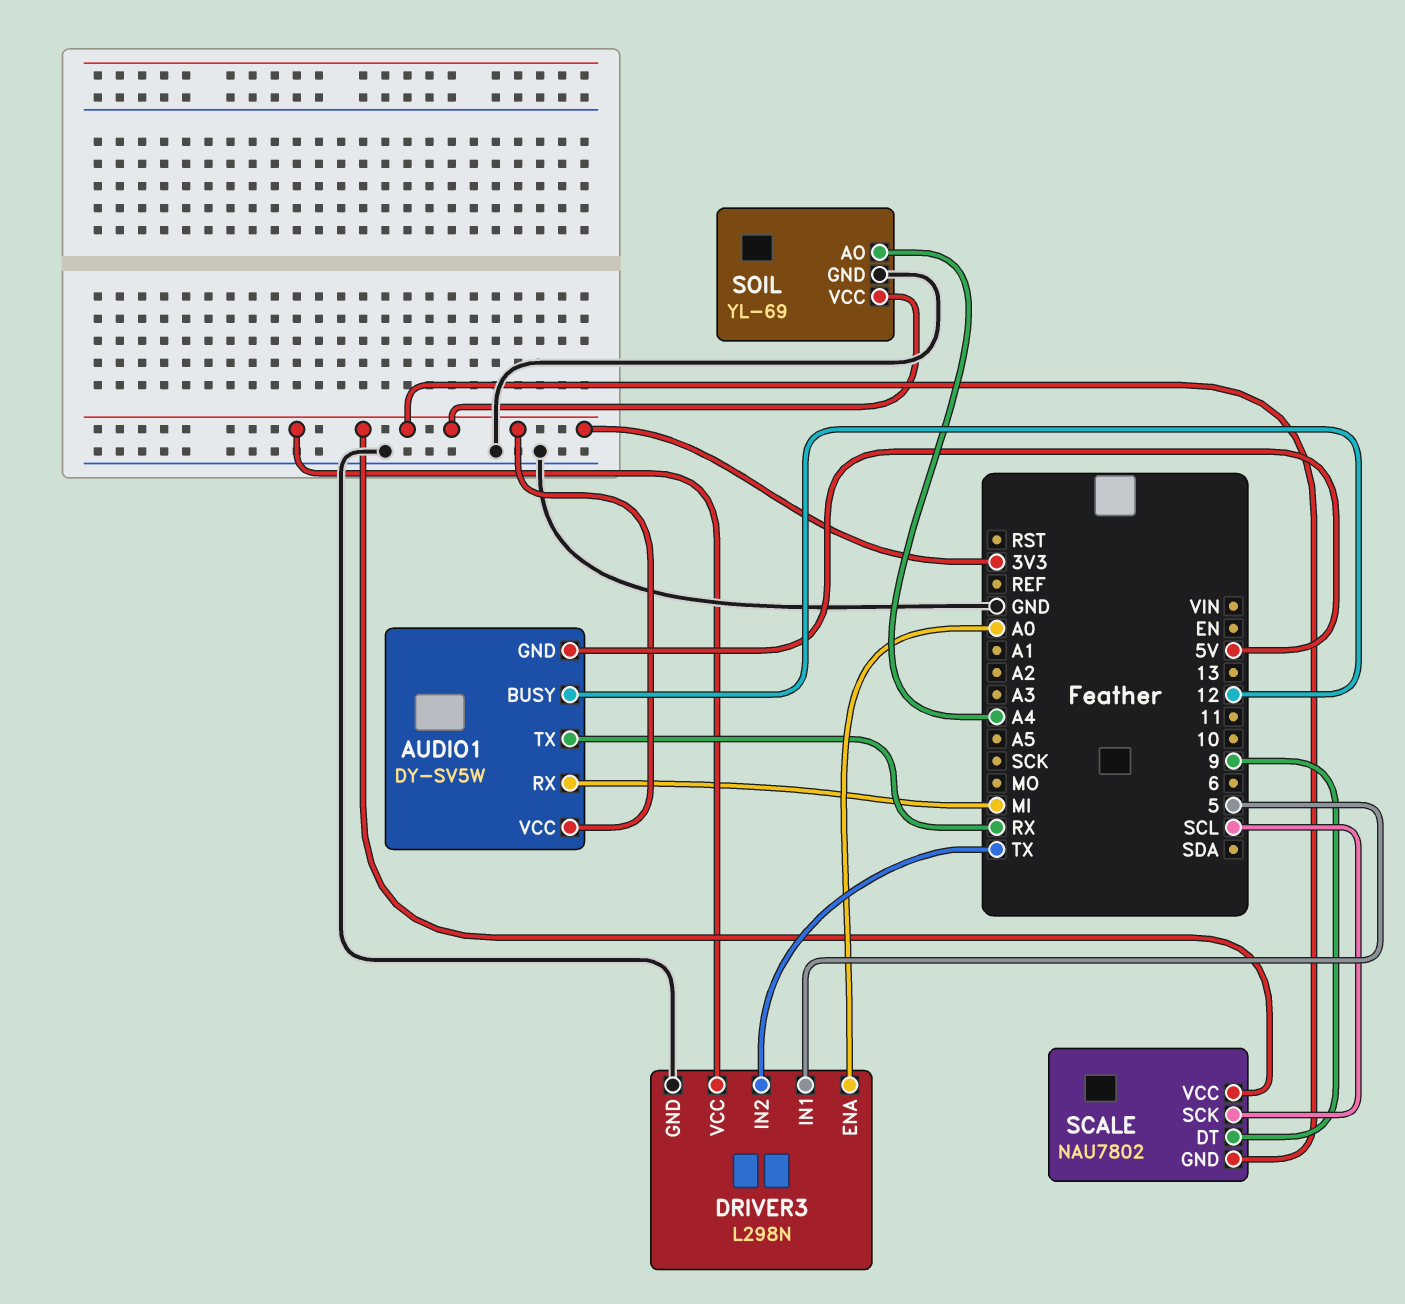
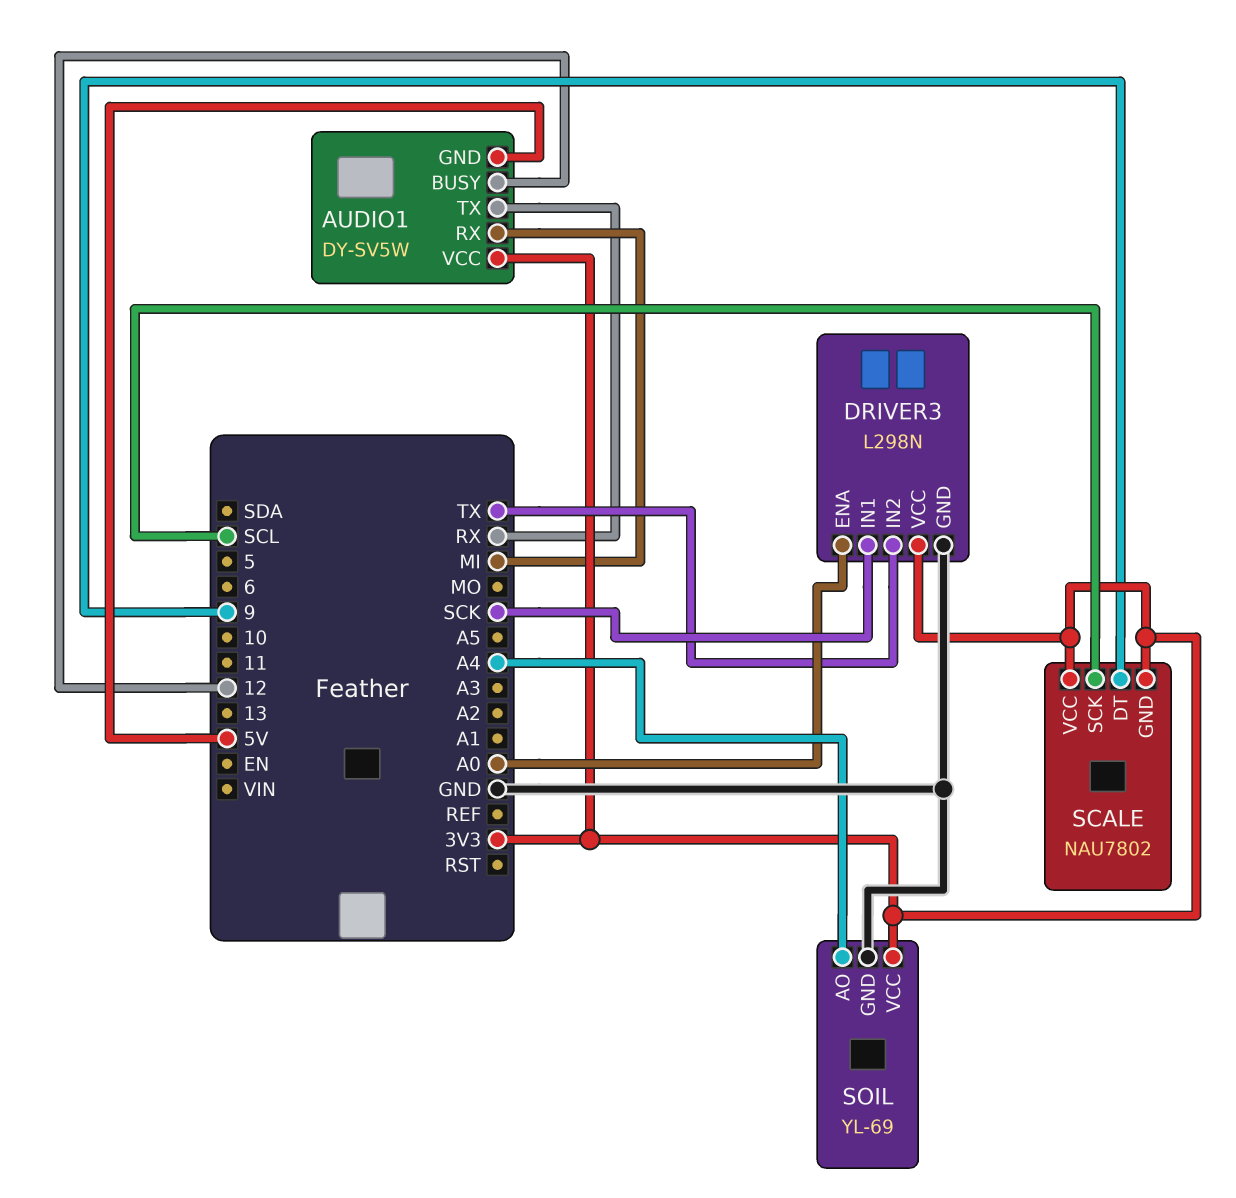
DRIVER3 pin IN1: 5 -> SCK

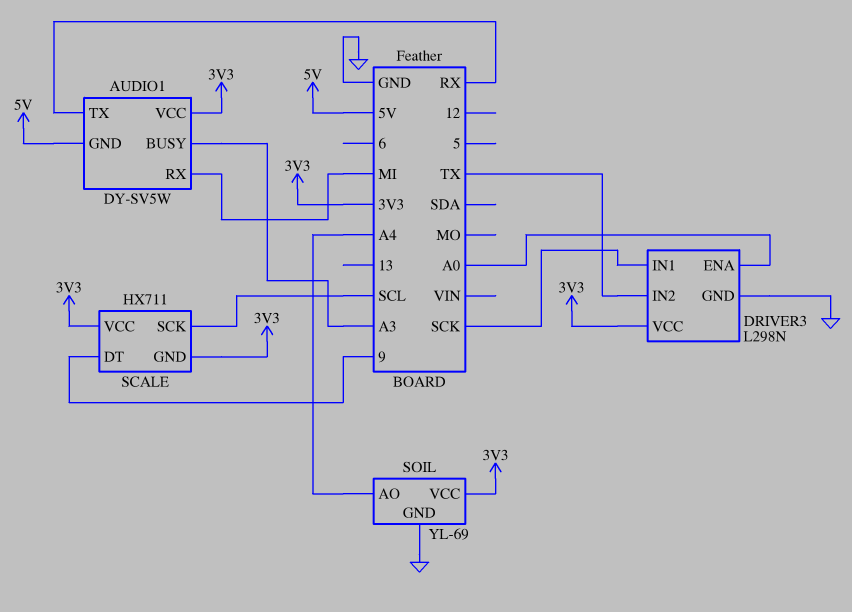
AUDIO1 pin BUSY: 12 -> A3
SCALE: NAU7802 -> HX711

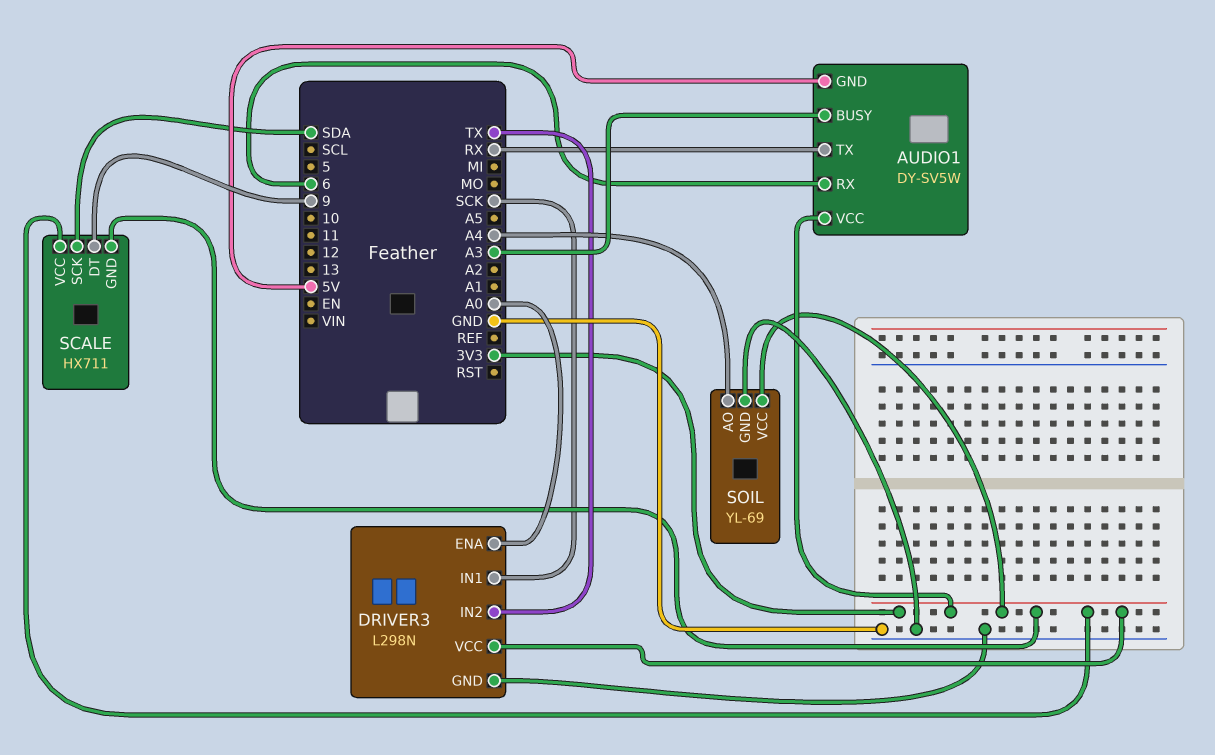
AUDIO1 pin RX: MI -> 6
SCALE pin SCK: SCL -> SDA

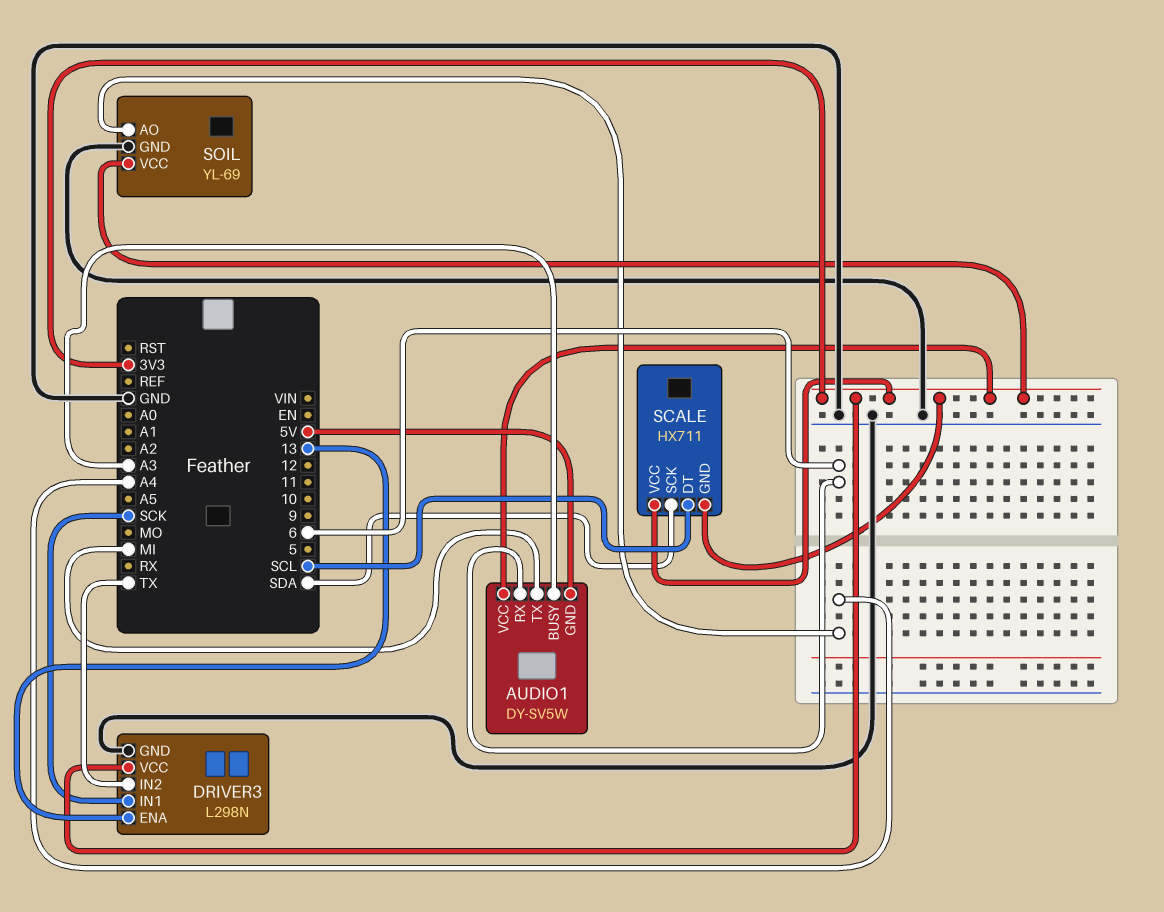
AUDIO1 pin TX: RX -> MI
DRIVER3 pin ENA: A0 -> 13
SCALE pin DT: 9 -> SCL

